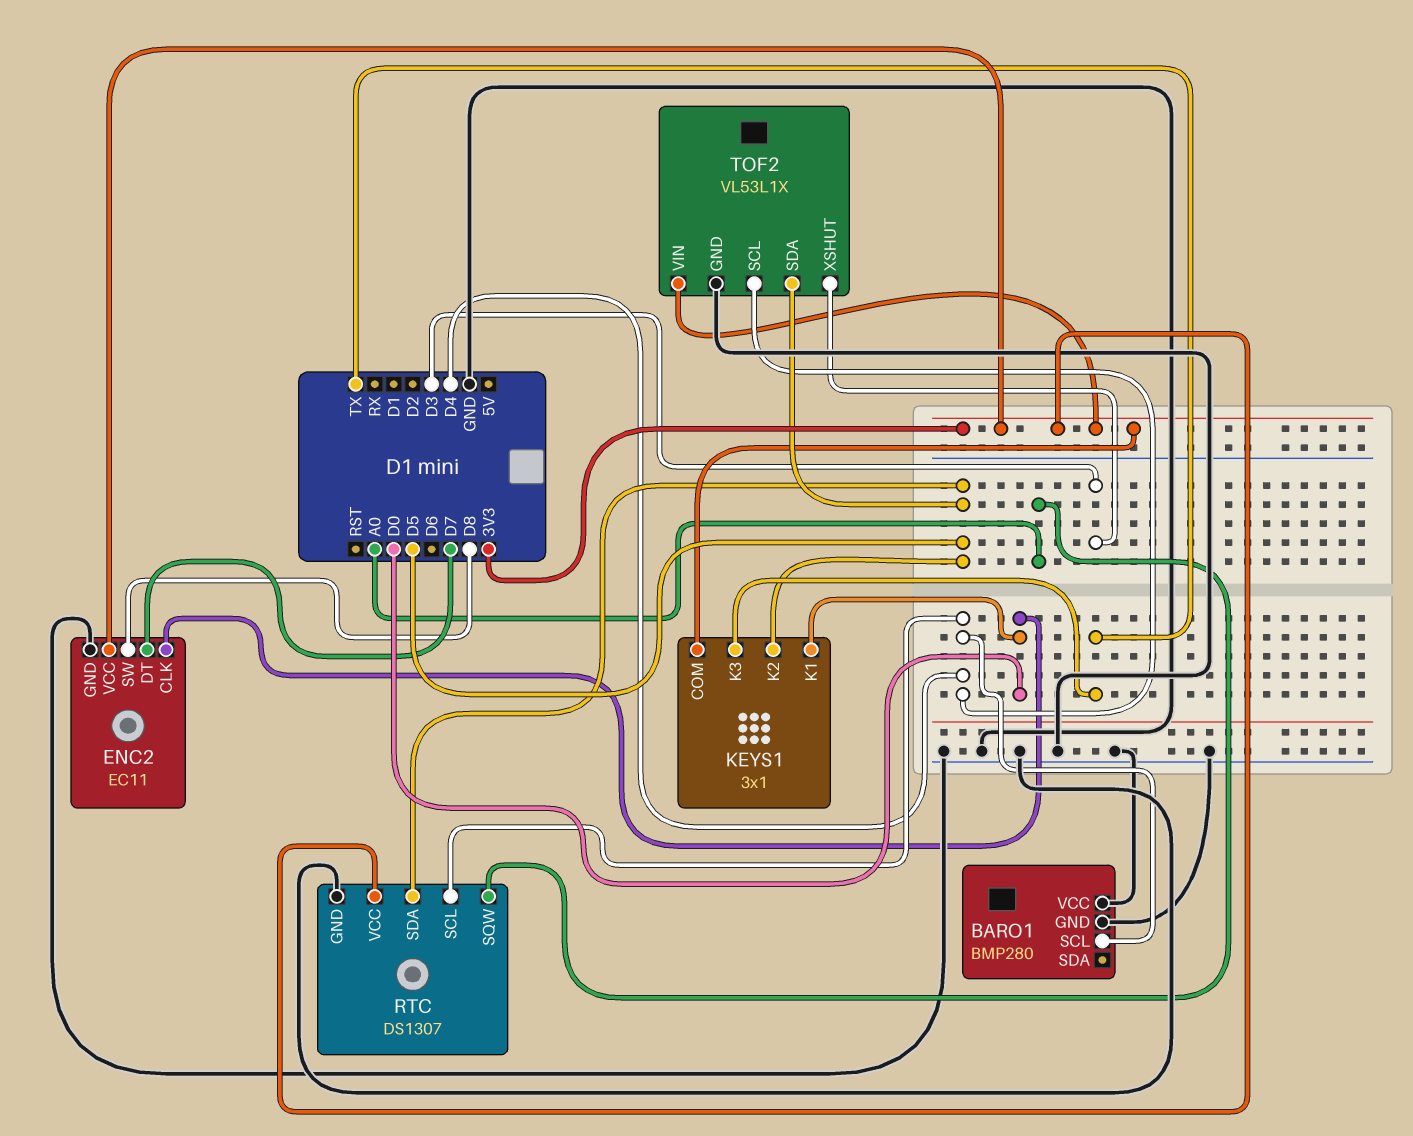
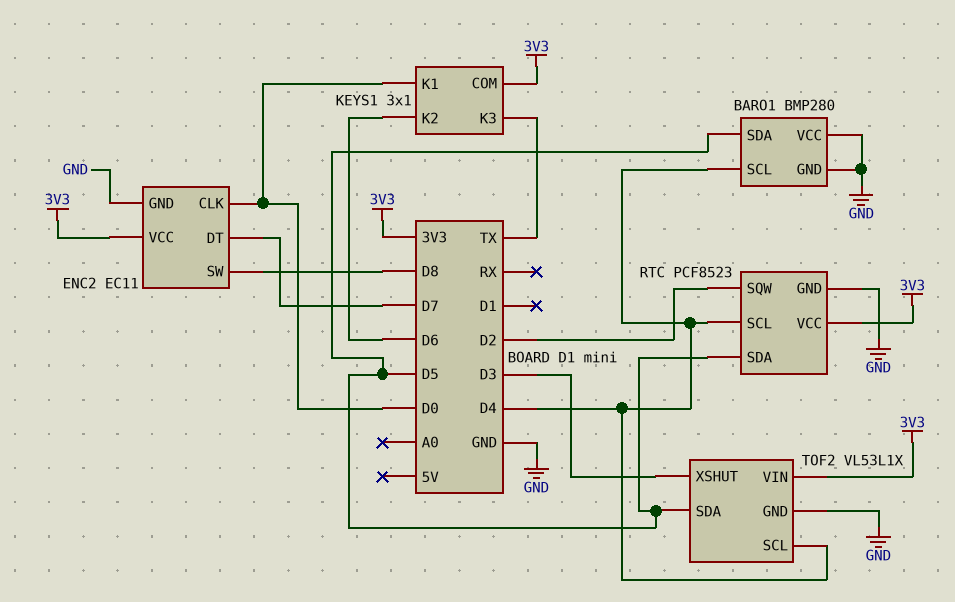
BARO1 pin SDA: none -> D5
KEYS1 pin K2: D5 -> D6
RTC: DS1307 -> PCF8523
RTC pin SQW: A0 -> D2

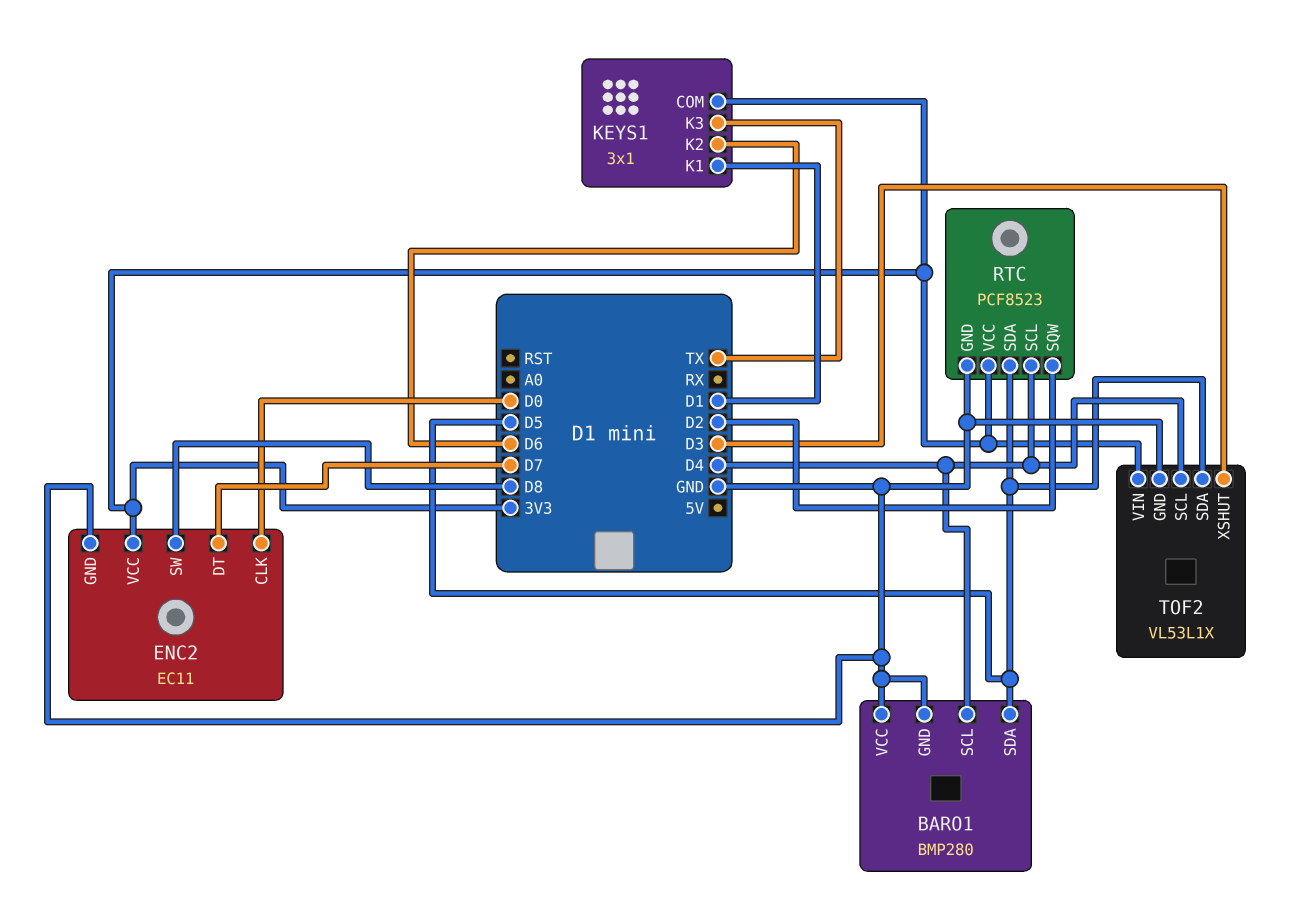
KEYS1 pin K1: D0 -> D1

